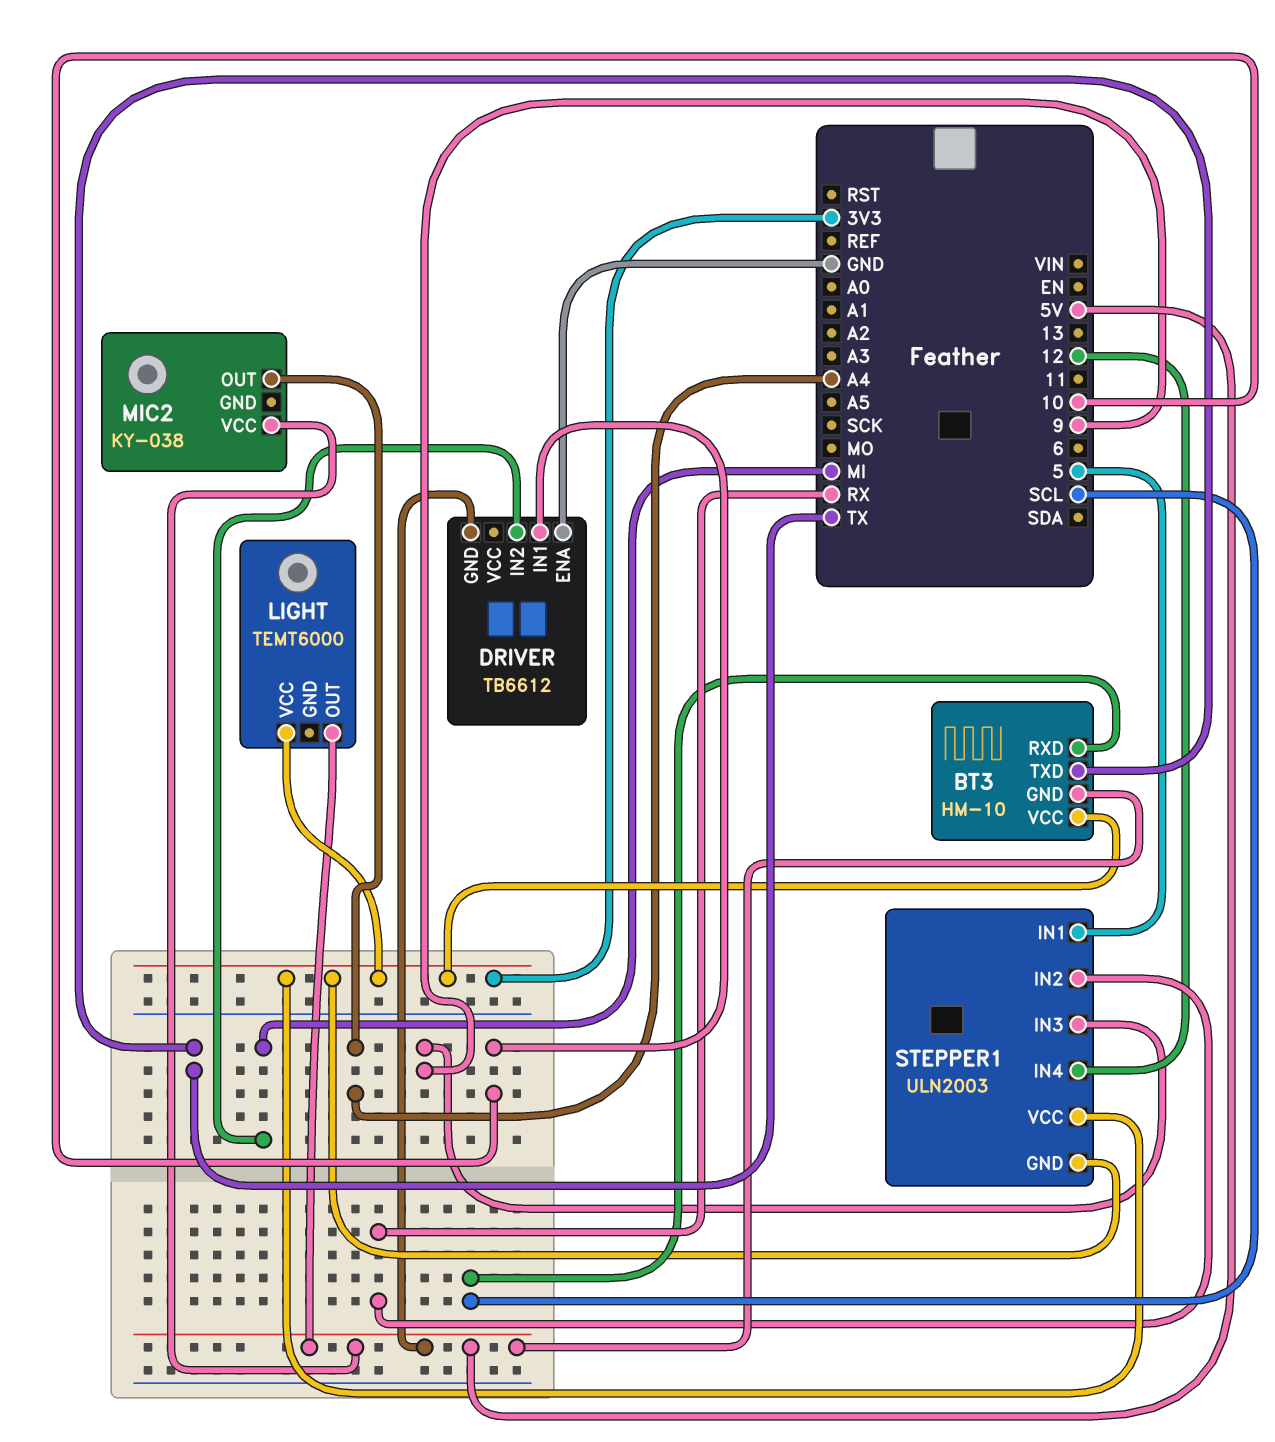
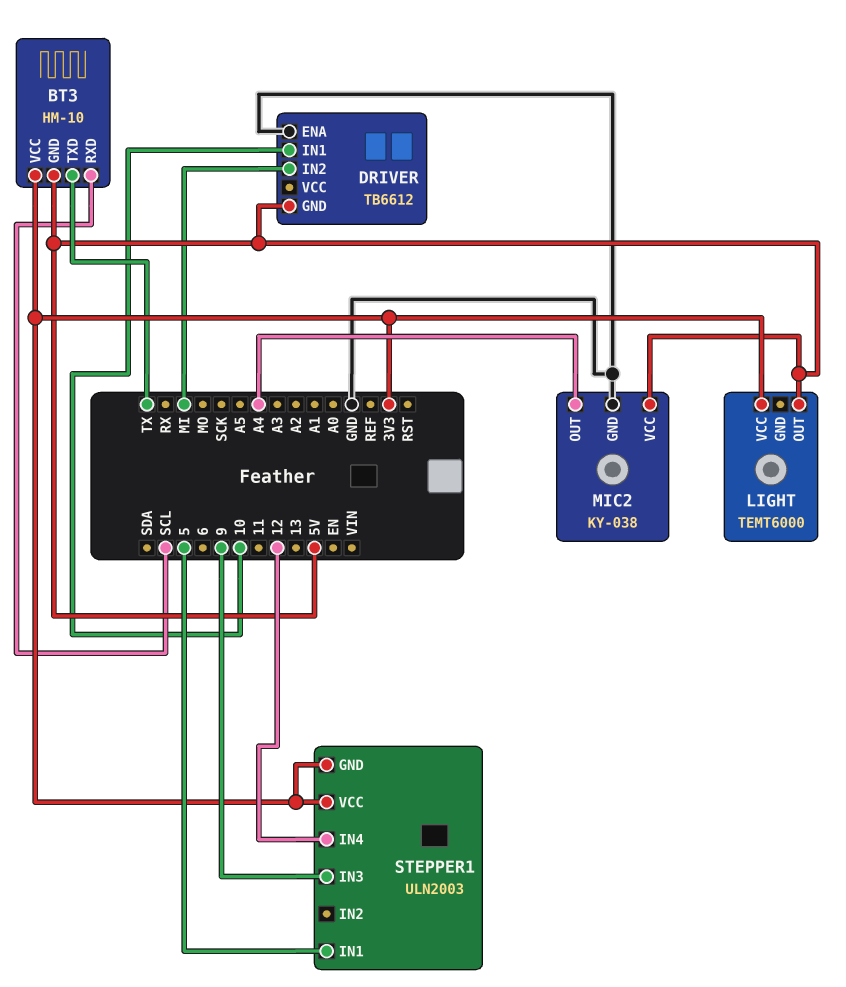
MIC2 pin GND: none -> GND
STEPPER1 pin IN2: RX -> none

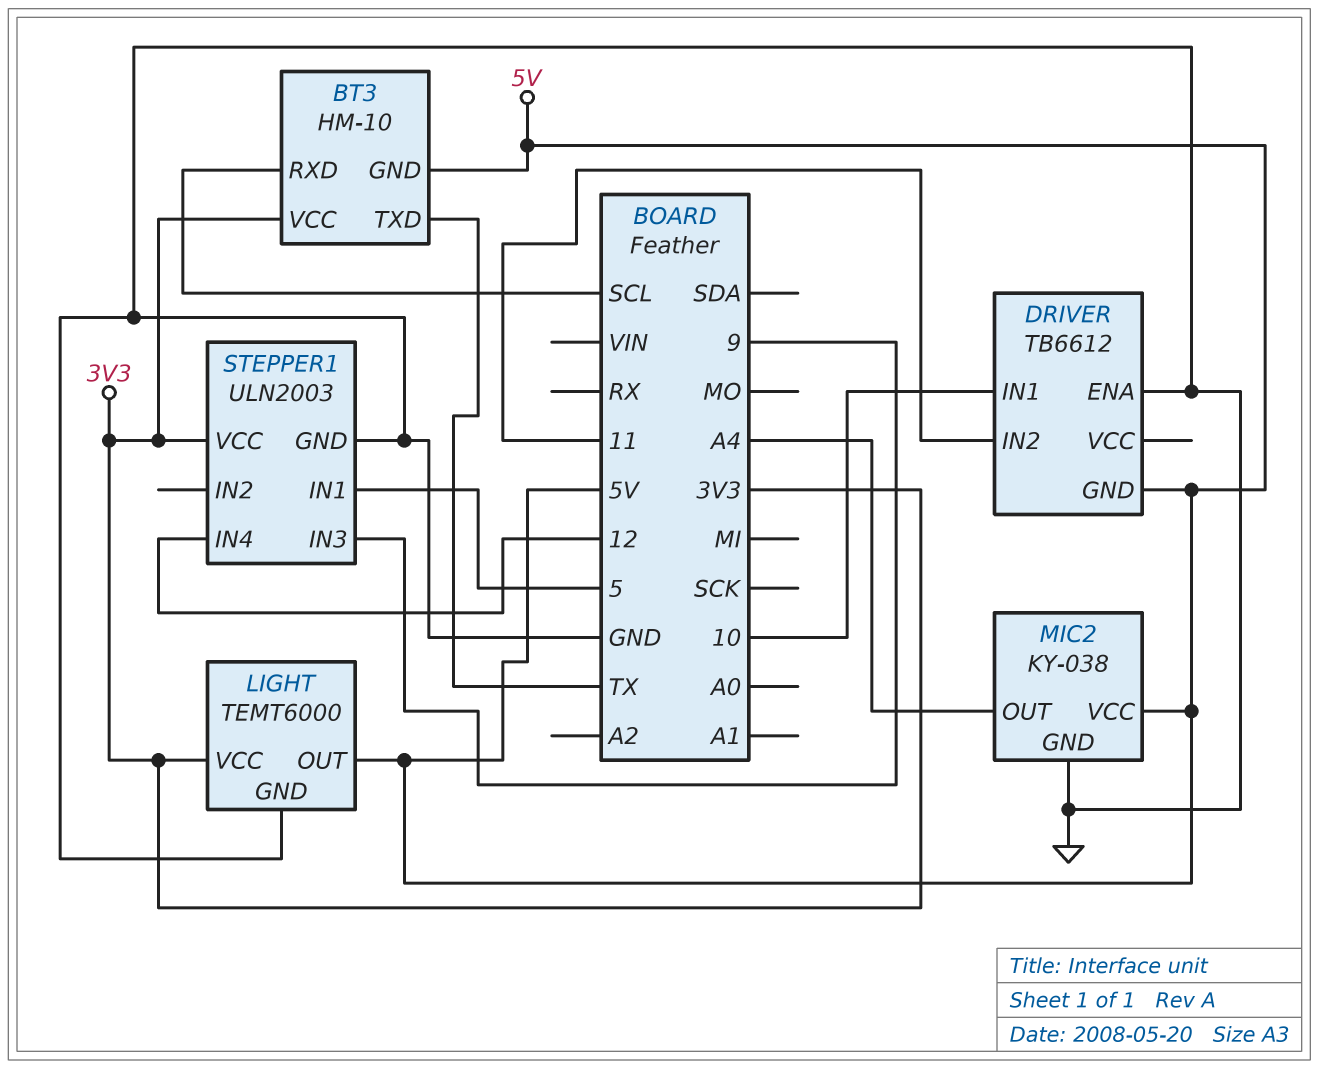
DRIVER pin IN2: MI -> 11
LIGHT pin GND: none -> GND
STEPPER1 pin GND: 3V3 -> GND

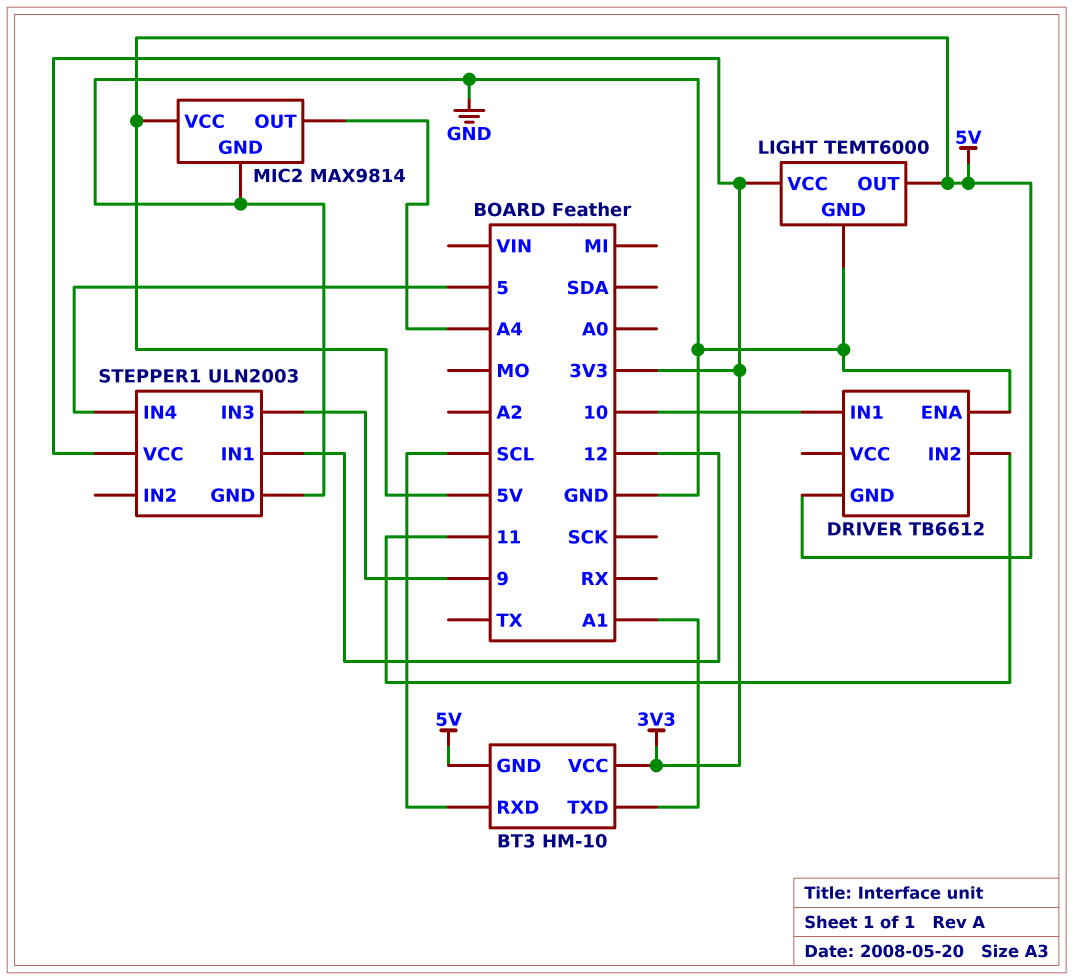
BT3 pin TXD: TX -> A1
MIC2: KY-038 -> MAX9814
STEPPER1 pin IN1: 5 -> 12
STEPPER1 pin IN4: 12 -> 5

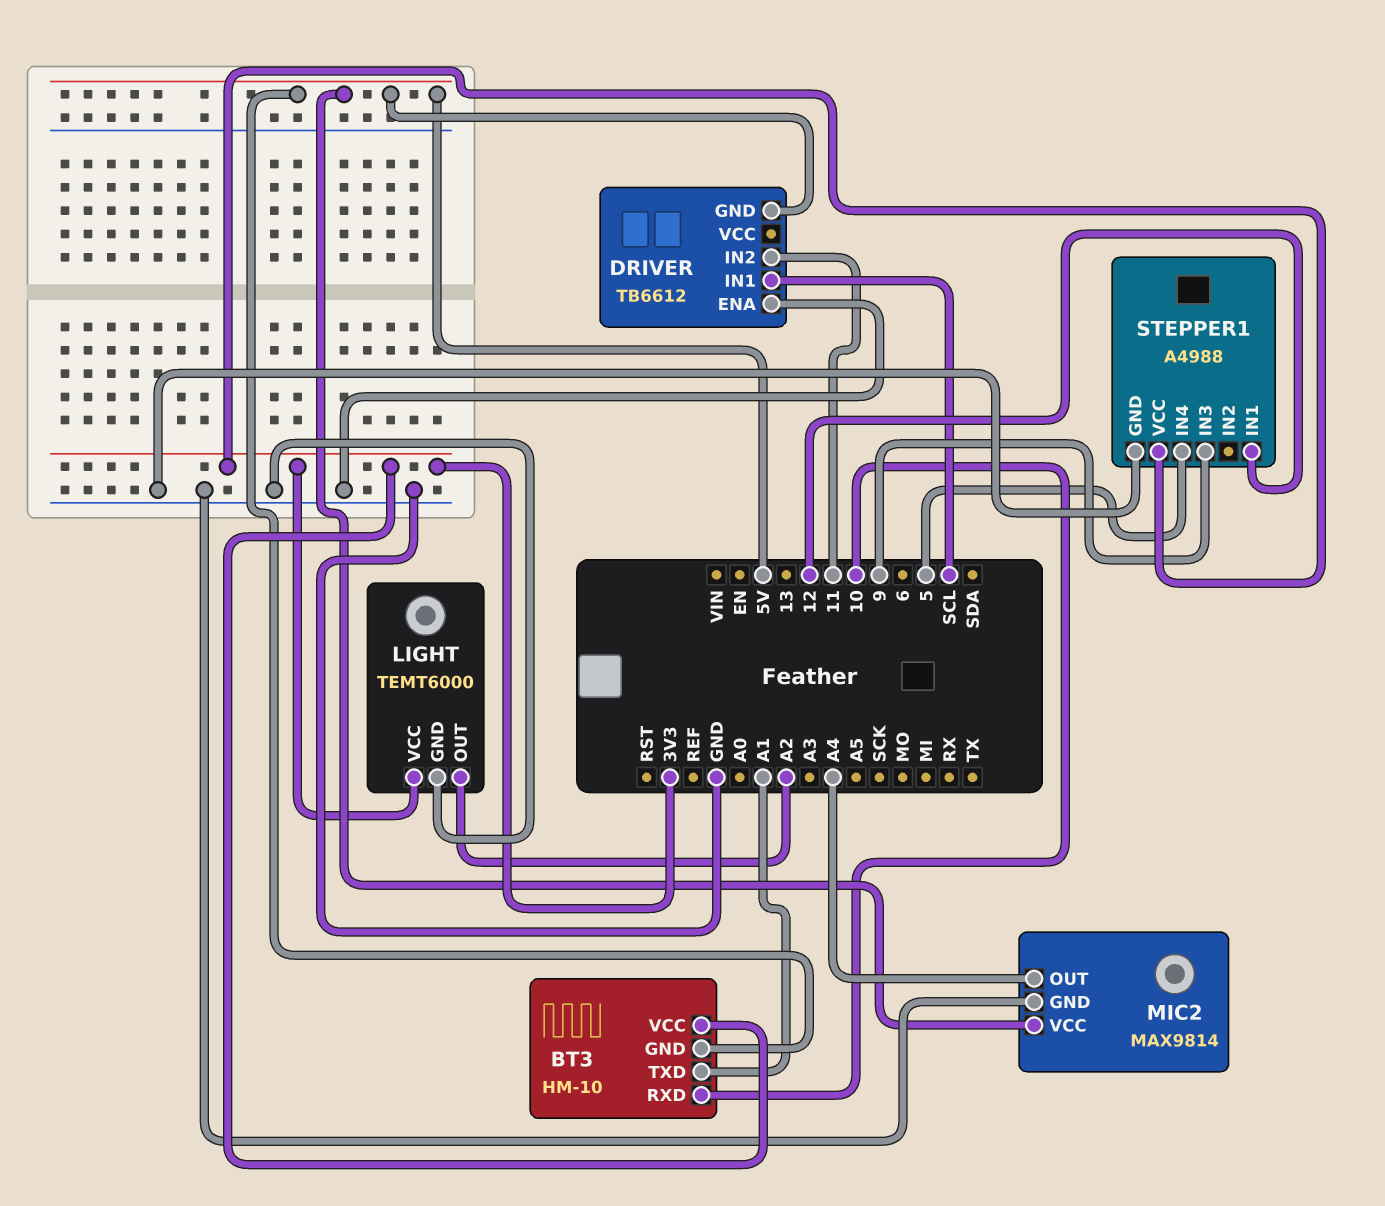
BT3 pin RXD: SCL -> 10
DRIVER pin IN1: 10 -> SCL
LIGHT pin OUT: 5V -> A2
STEPPER1: ULN2003 -> A4988

